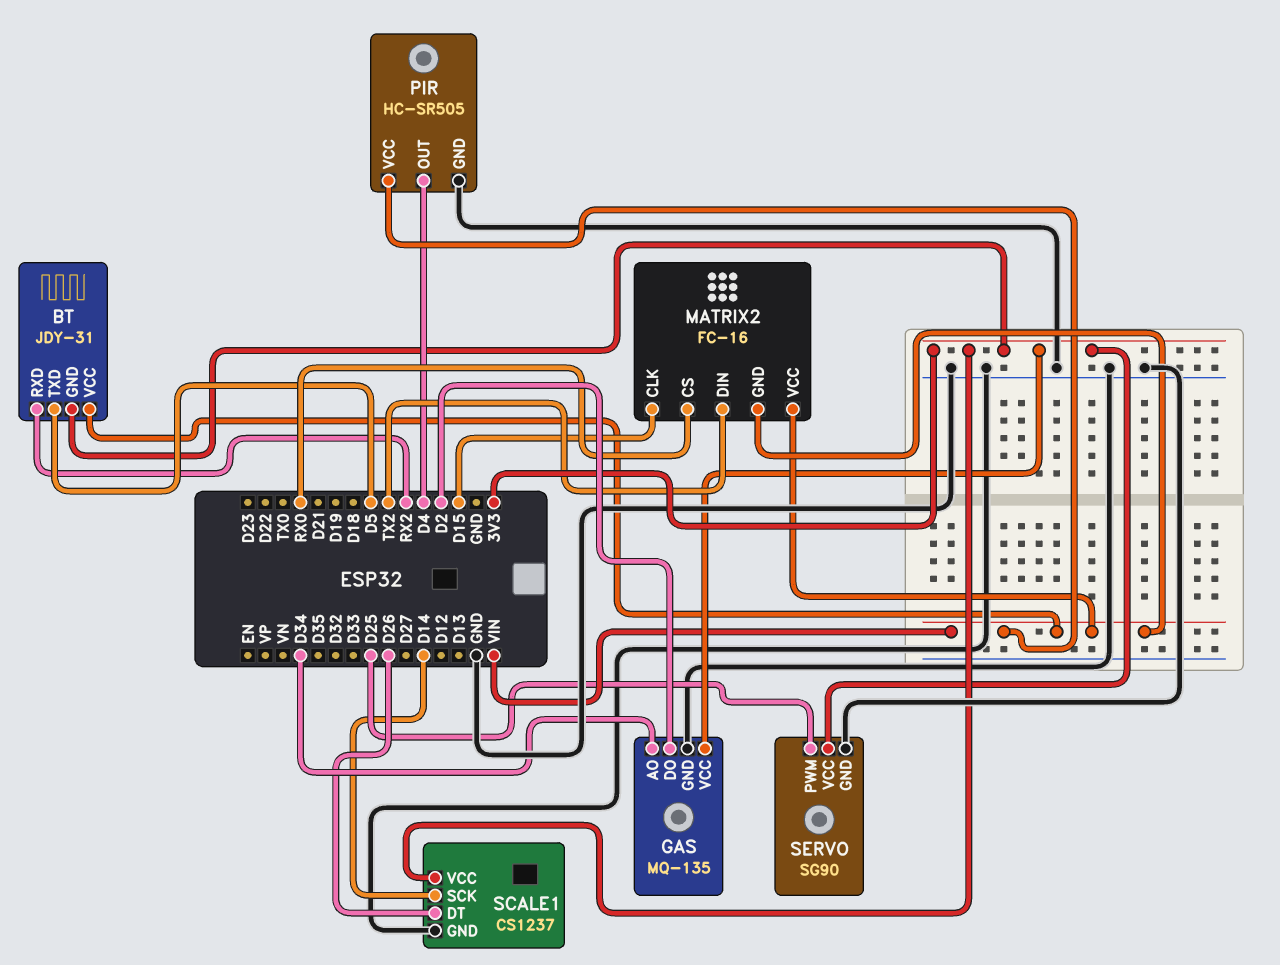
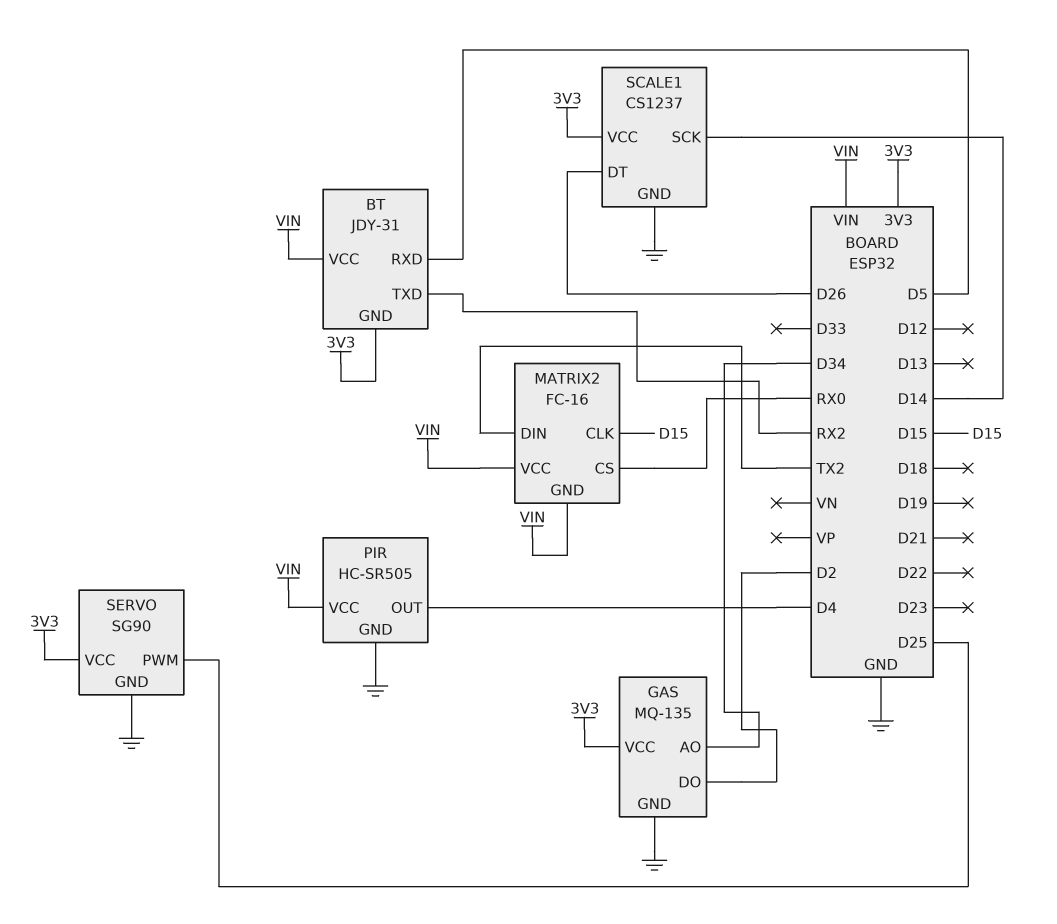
BT pin RXD: RX2 -> D5
BT pin TXD: D5 -> RX2

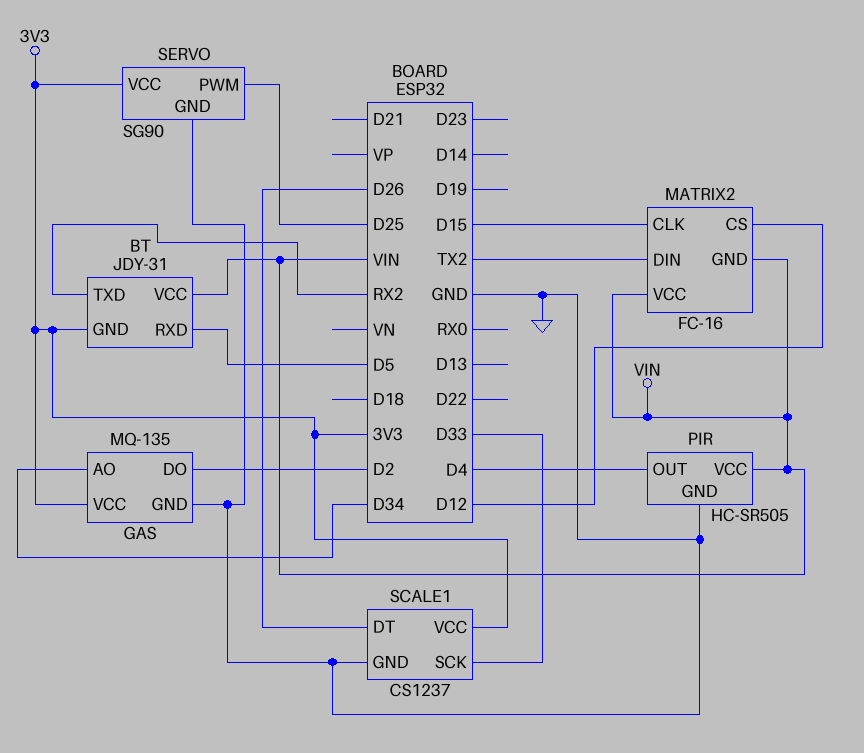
MATRIX2 pin CS: RX0 -> D12
SCALE1 pin SCK: D14 -> D33

